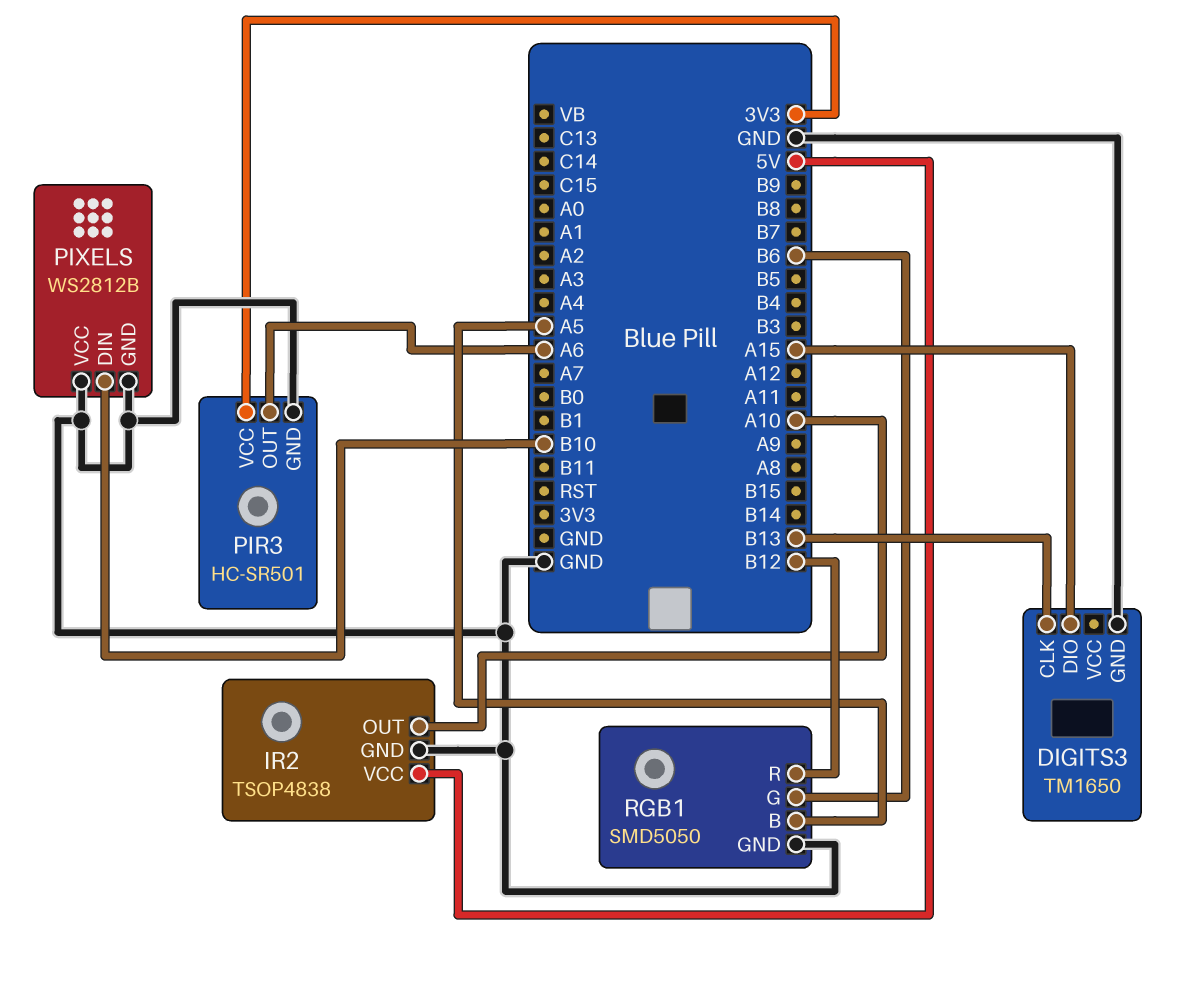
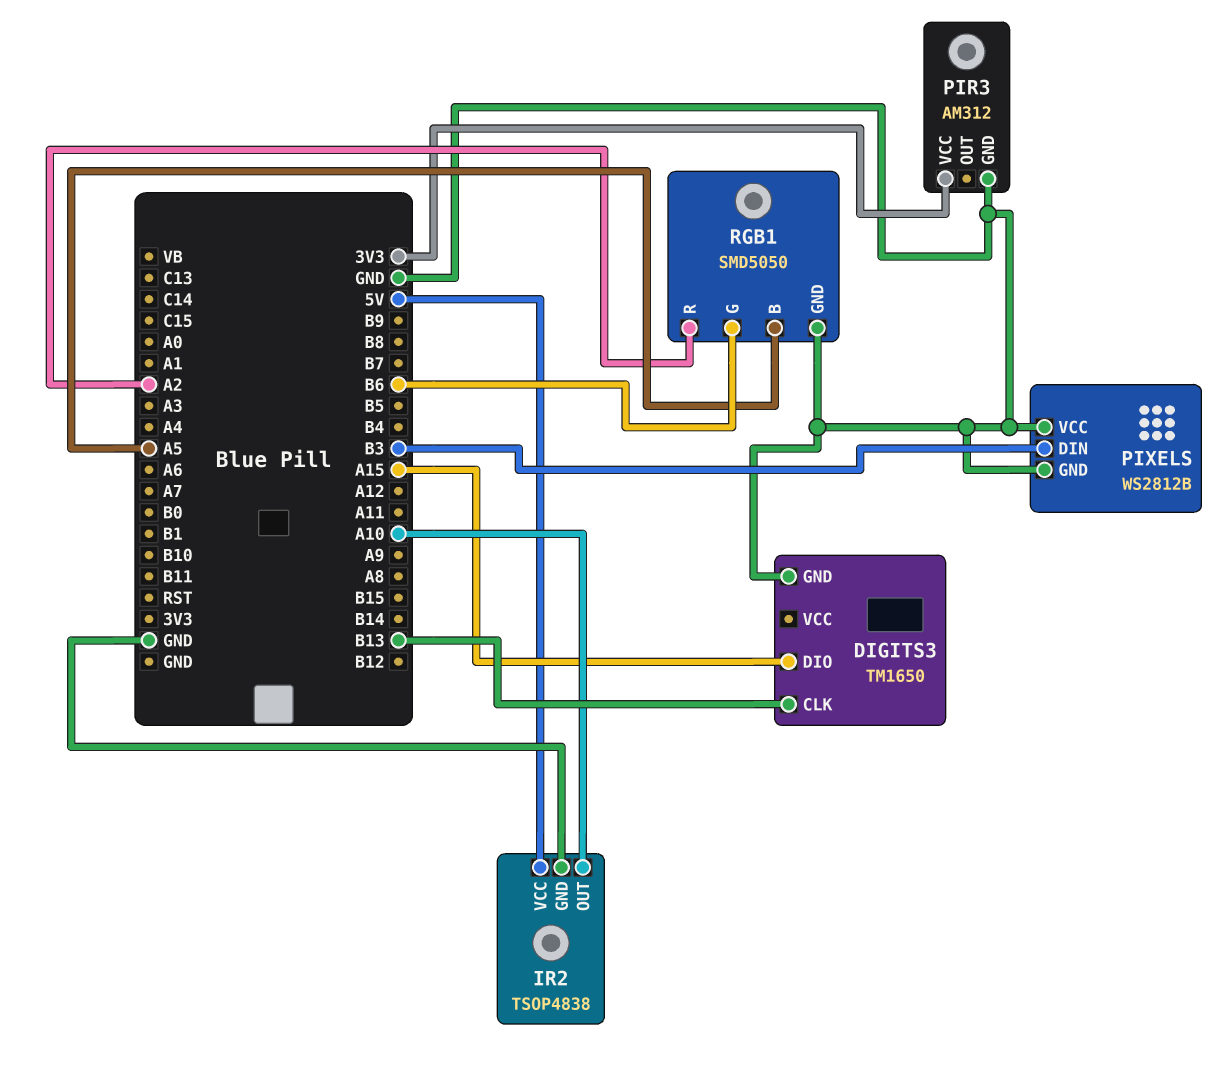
PIR3: HC-SR501 -> AM312
PIR3 pin OUT: A6 -> none
PIXELS pin DIN: B10 -> B3
RGB1 pin R: B12 -> A2

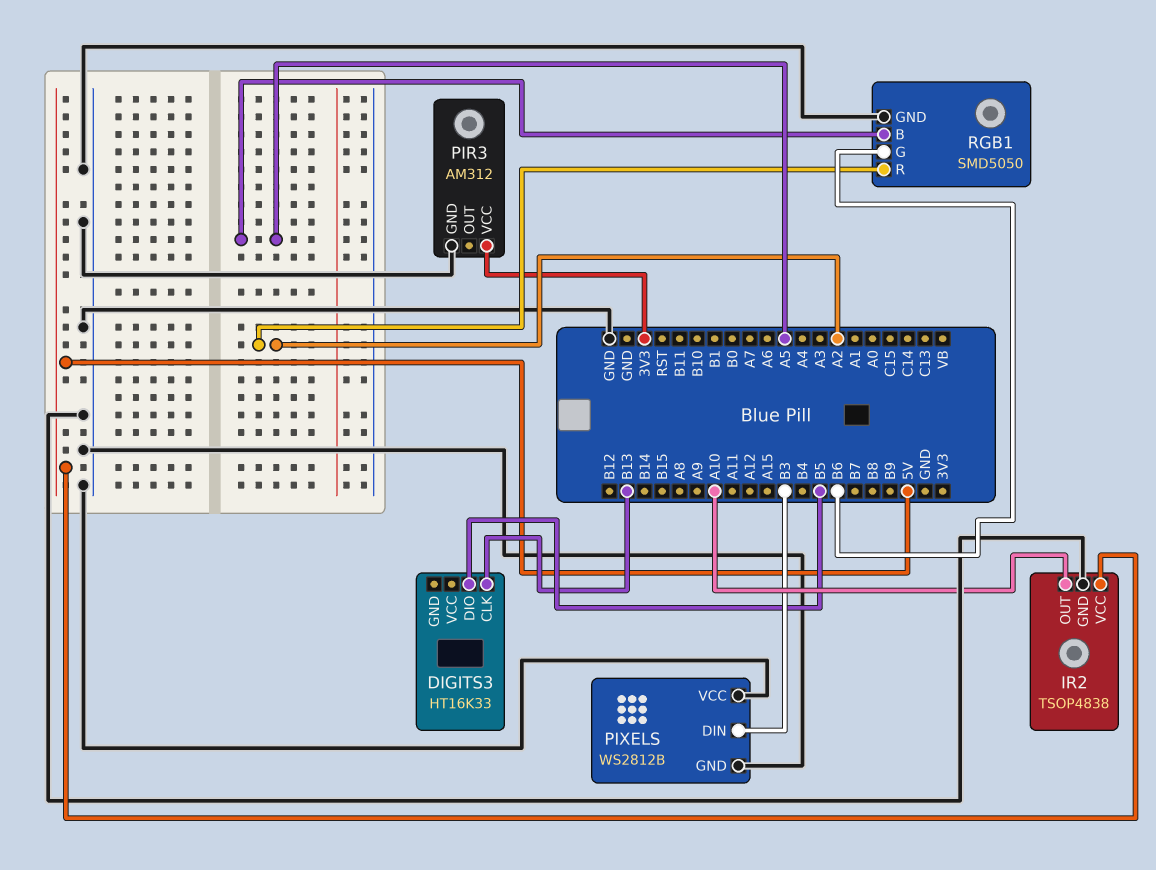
DIGITS3: TM1650 -> HT16K33
DIGITS3 pin DIO: A15 -> B5
DIGITS3 pin GND: GND -> none

